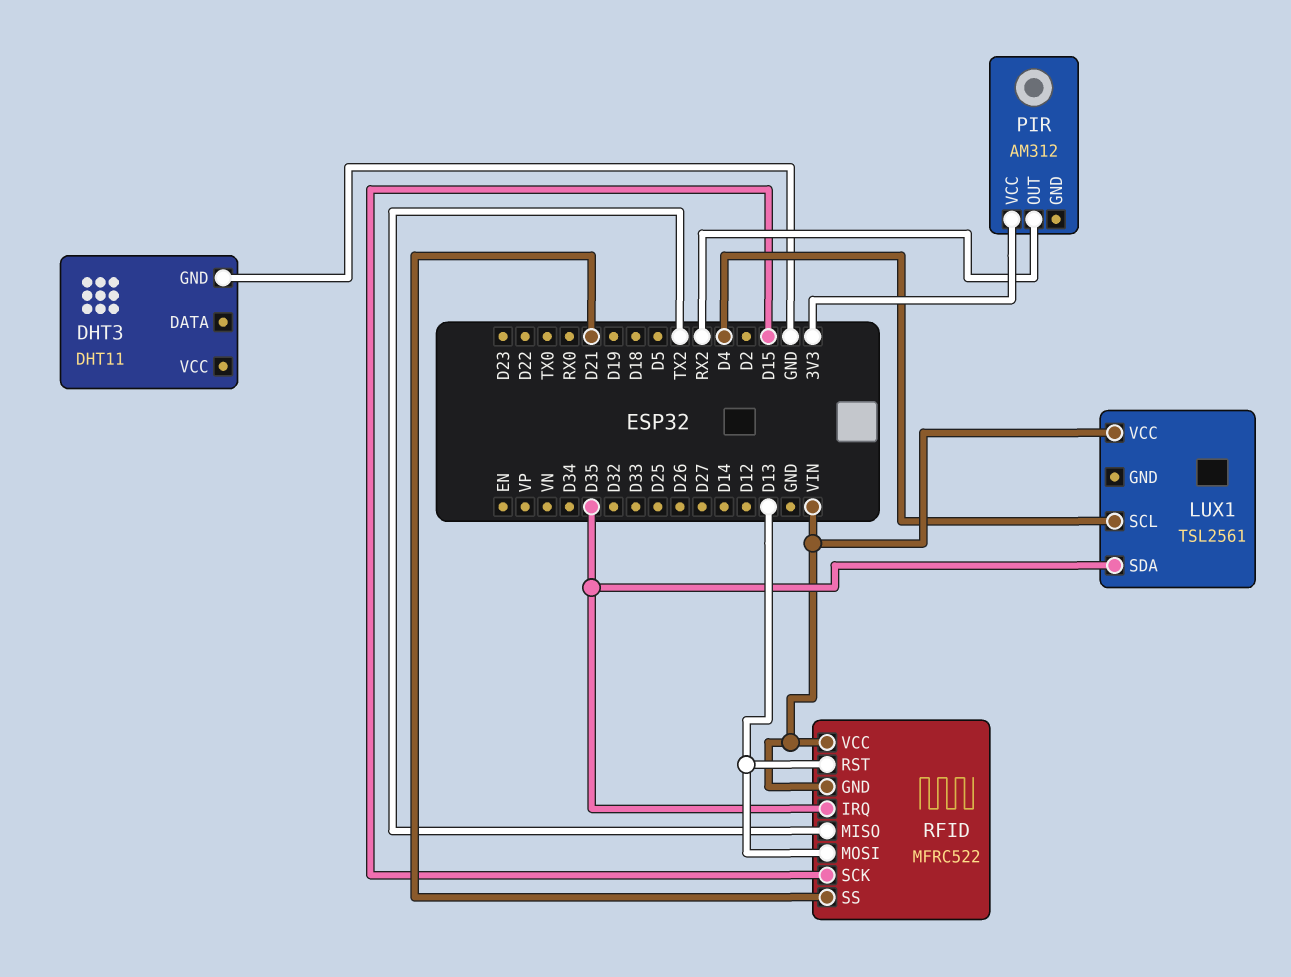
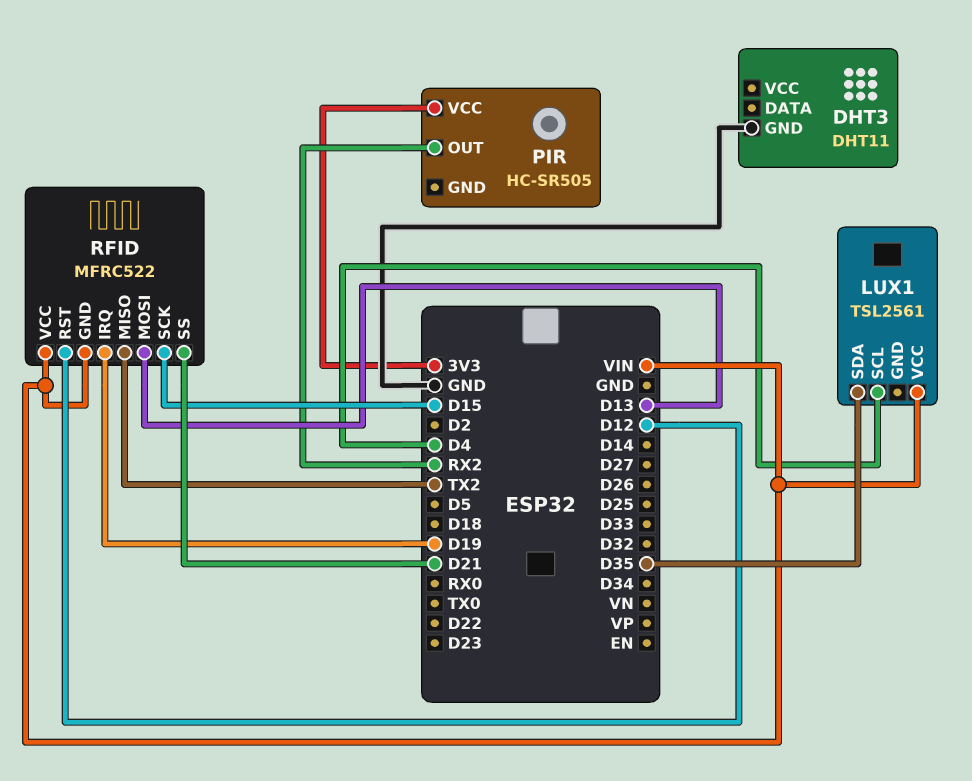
PIR: AM312 -> HC-SR505
RFID pin IRQ: D35 -> D19
RFID pin RST: D13 -> D12

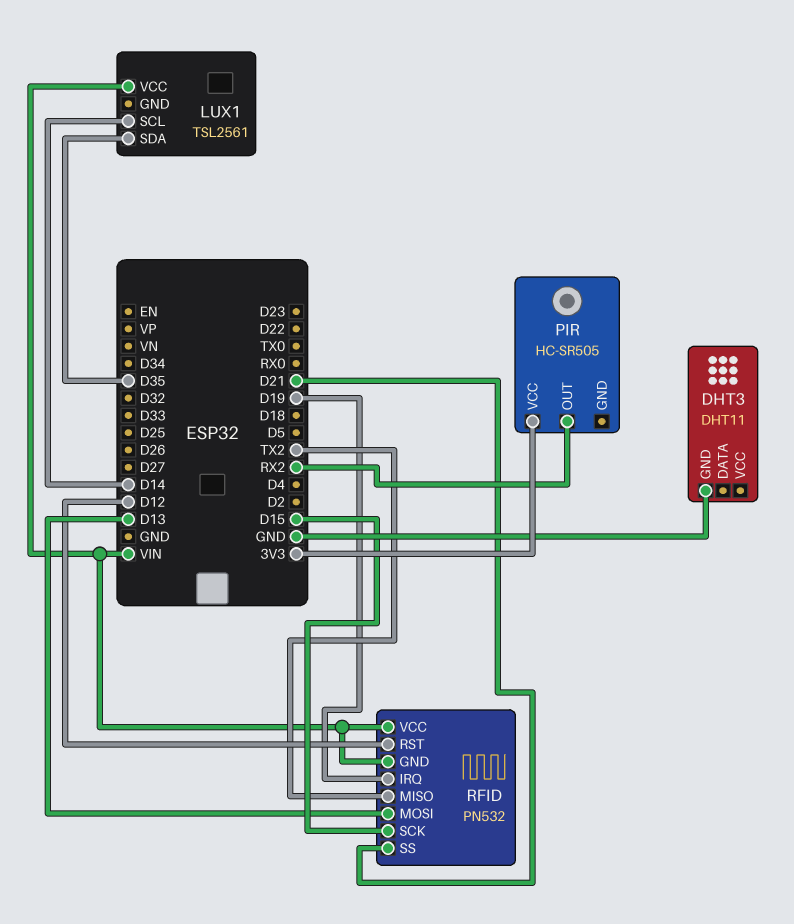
LUX1 pin SCL: D4 -> D14
RFID: MFRC522 -> PN532

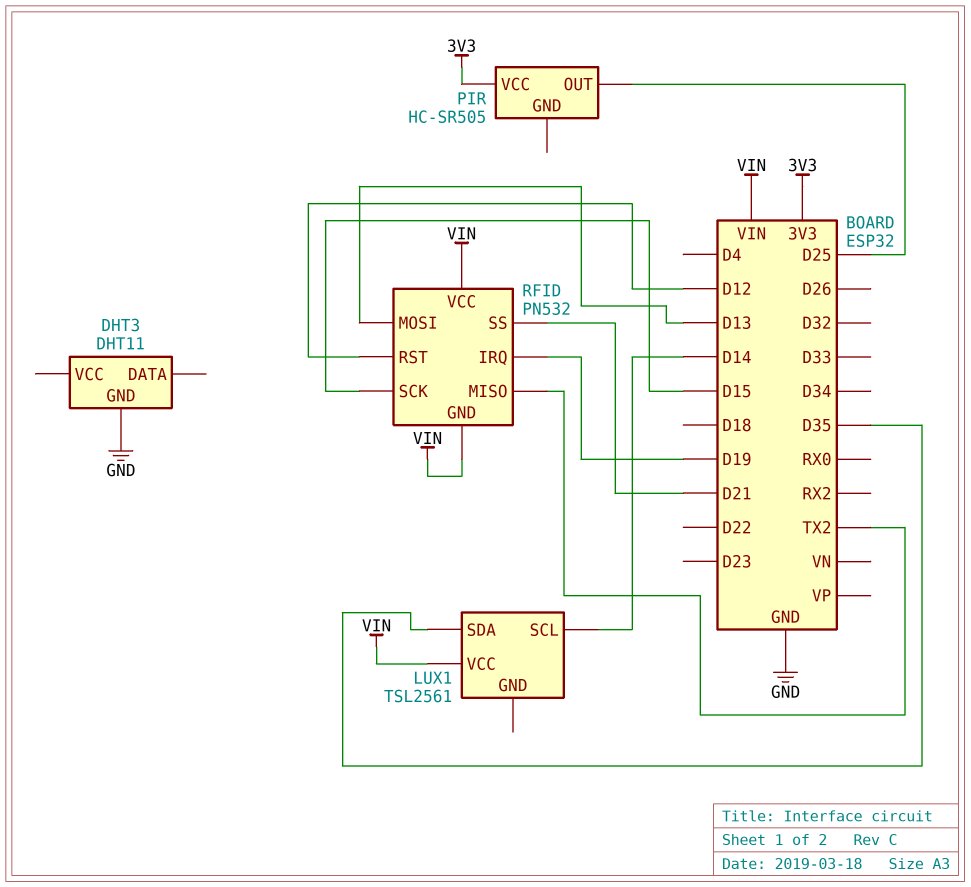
PIR pin OUT: RX2 -> D25

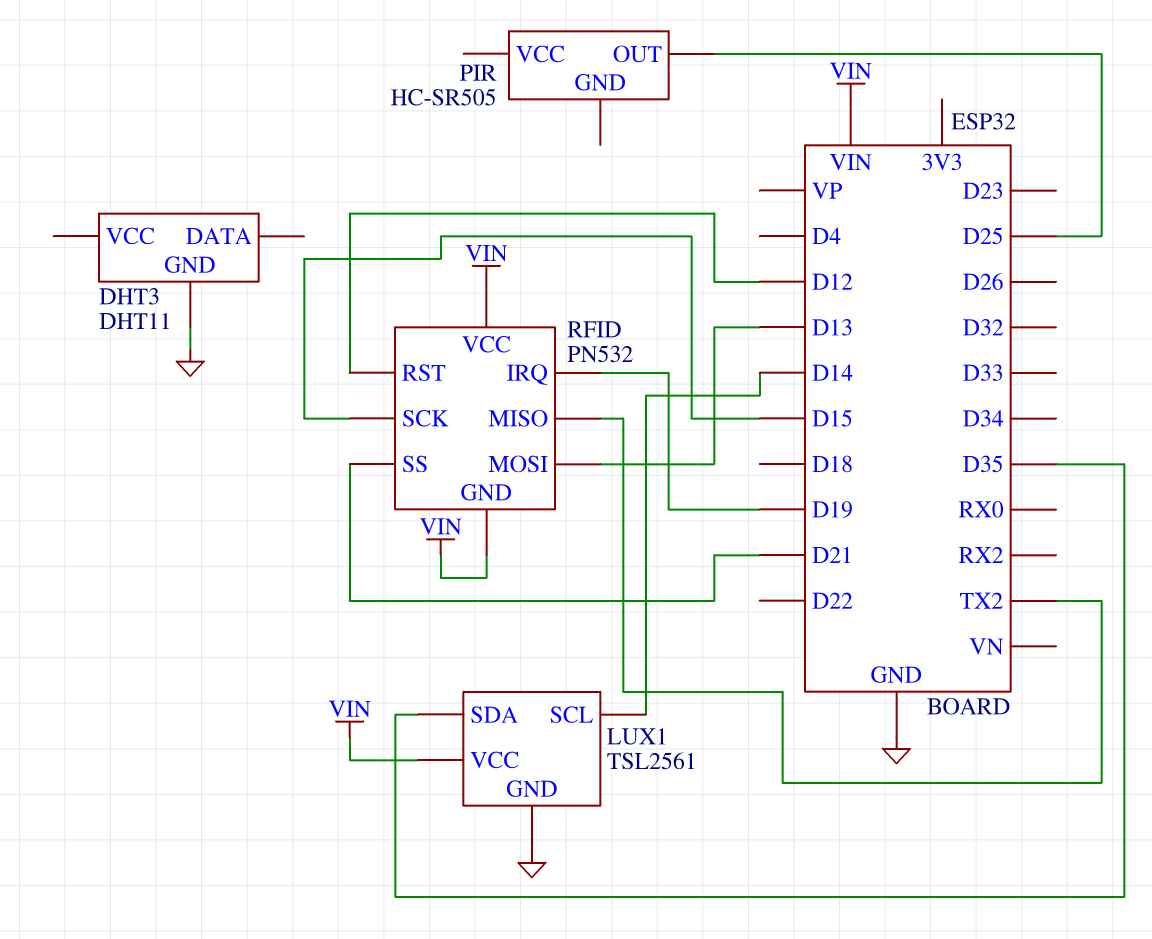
LUX1 pin GND: none -> GND
PIR pin VCC: 3V3 -> none

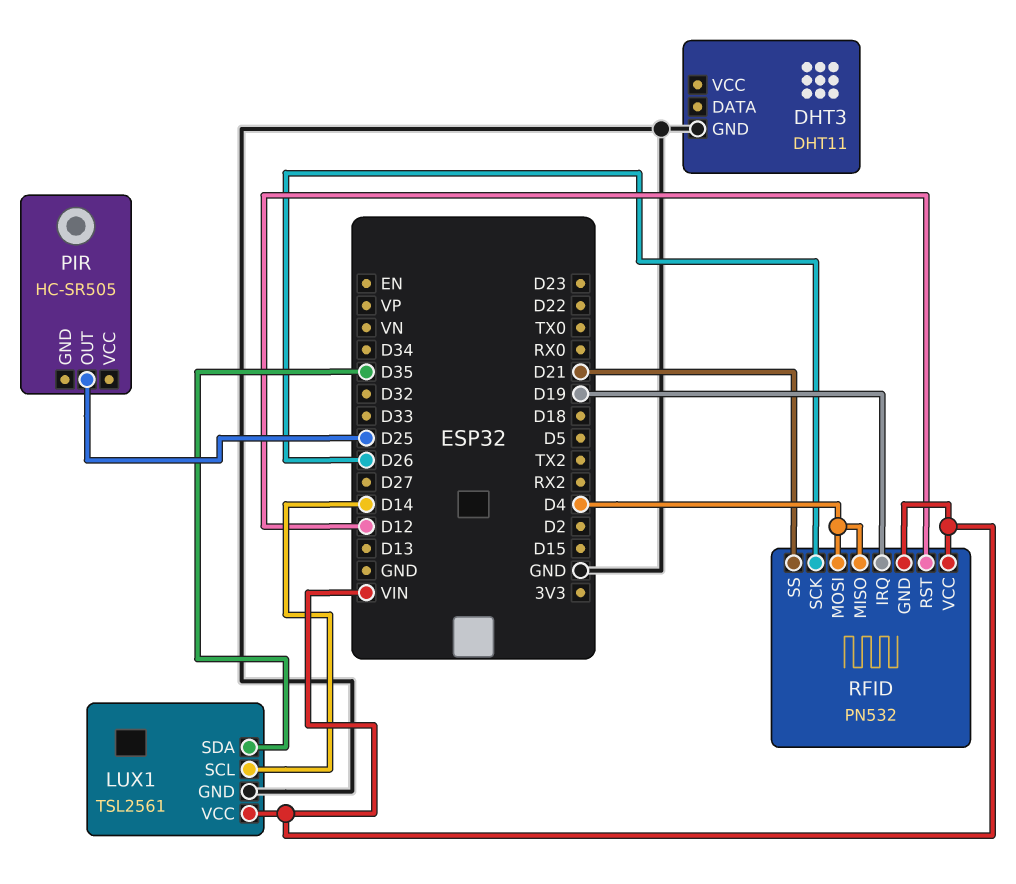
RFID pin MISO: TX2 -> D4
RFID pin MOSI: D13 -> D4
RFID pin SCK: D15 -> D26

